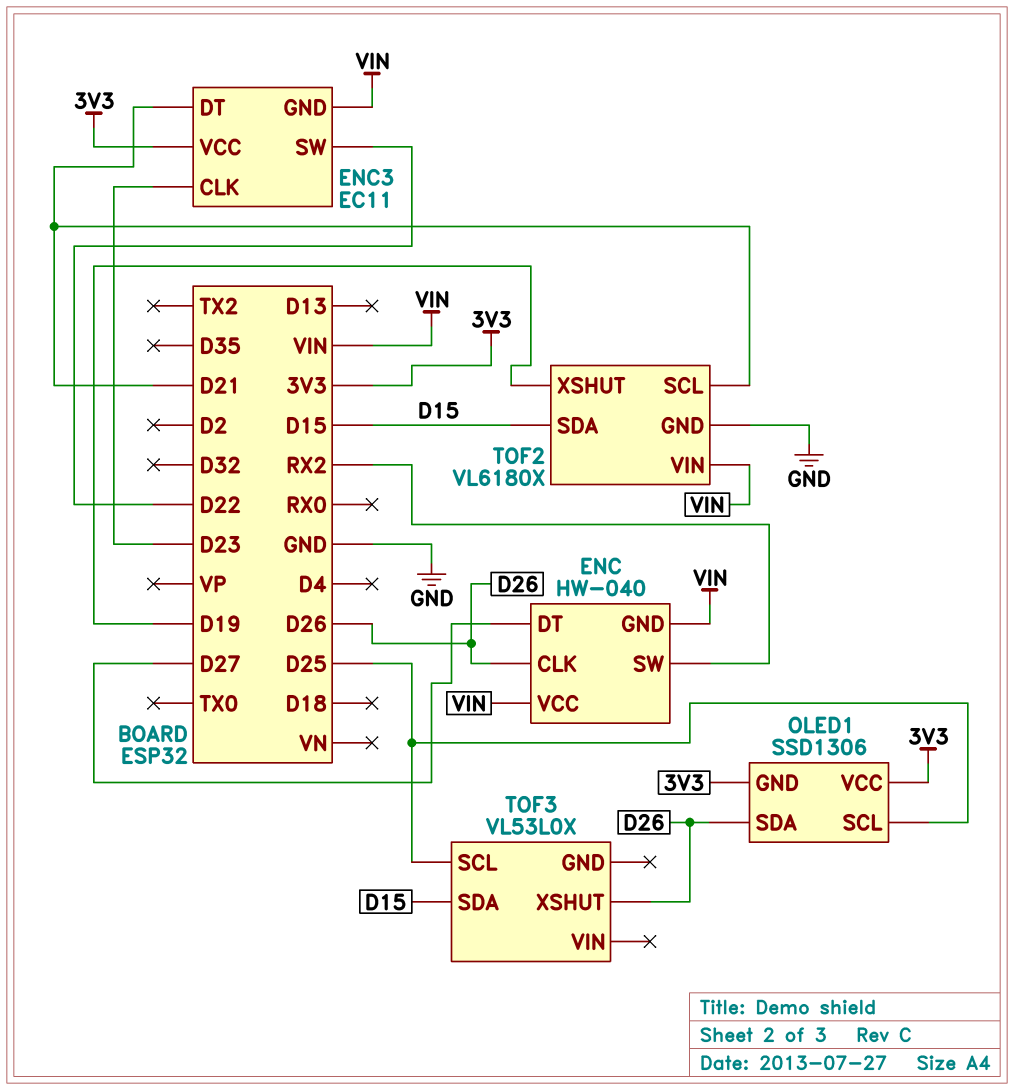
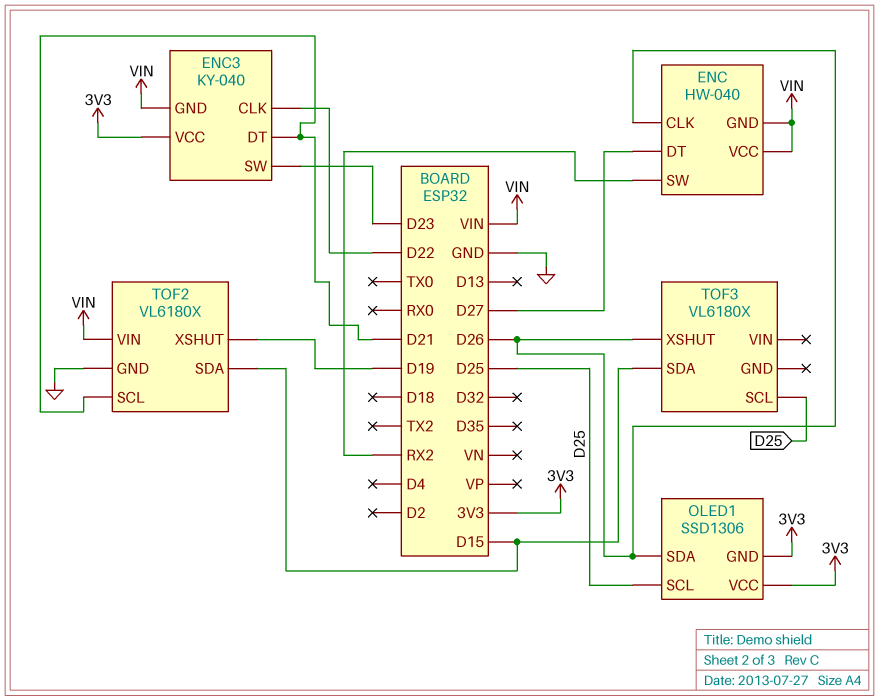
ENC3: EC11 -> KY-040
ENC3 pin CLK: D23 -> D22
ENC3 pin SW: D22 -> D23
TOF3: VL53L0X -> VL6180X

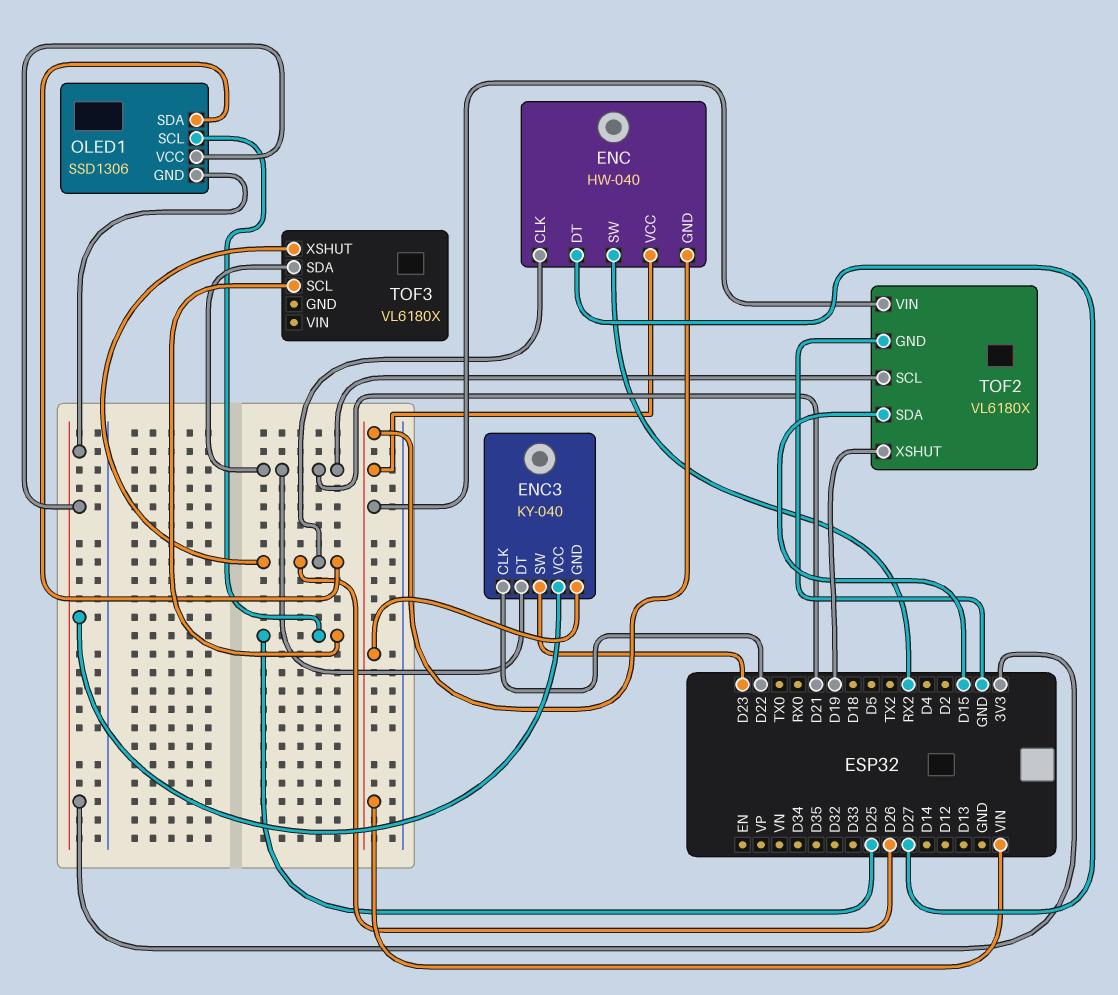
TOF3 pin SDA: D15 -> D21

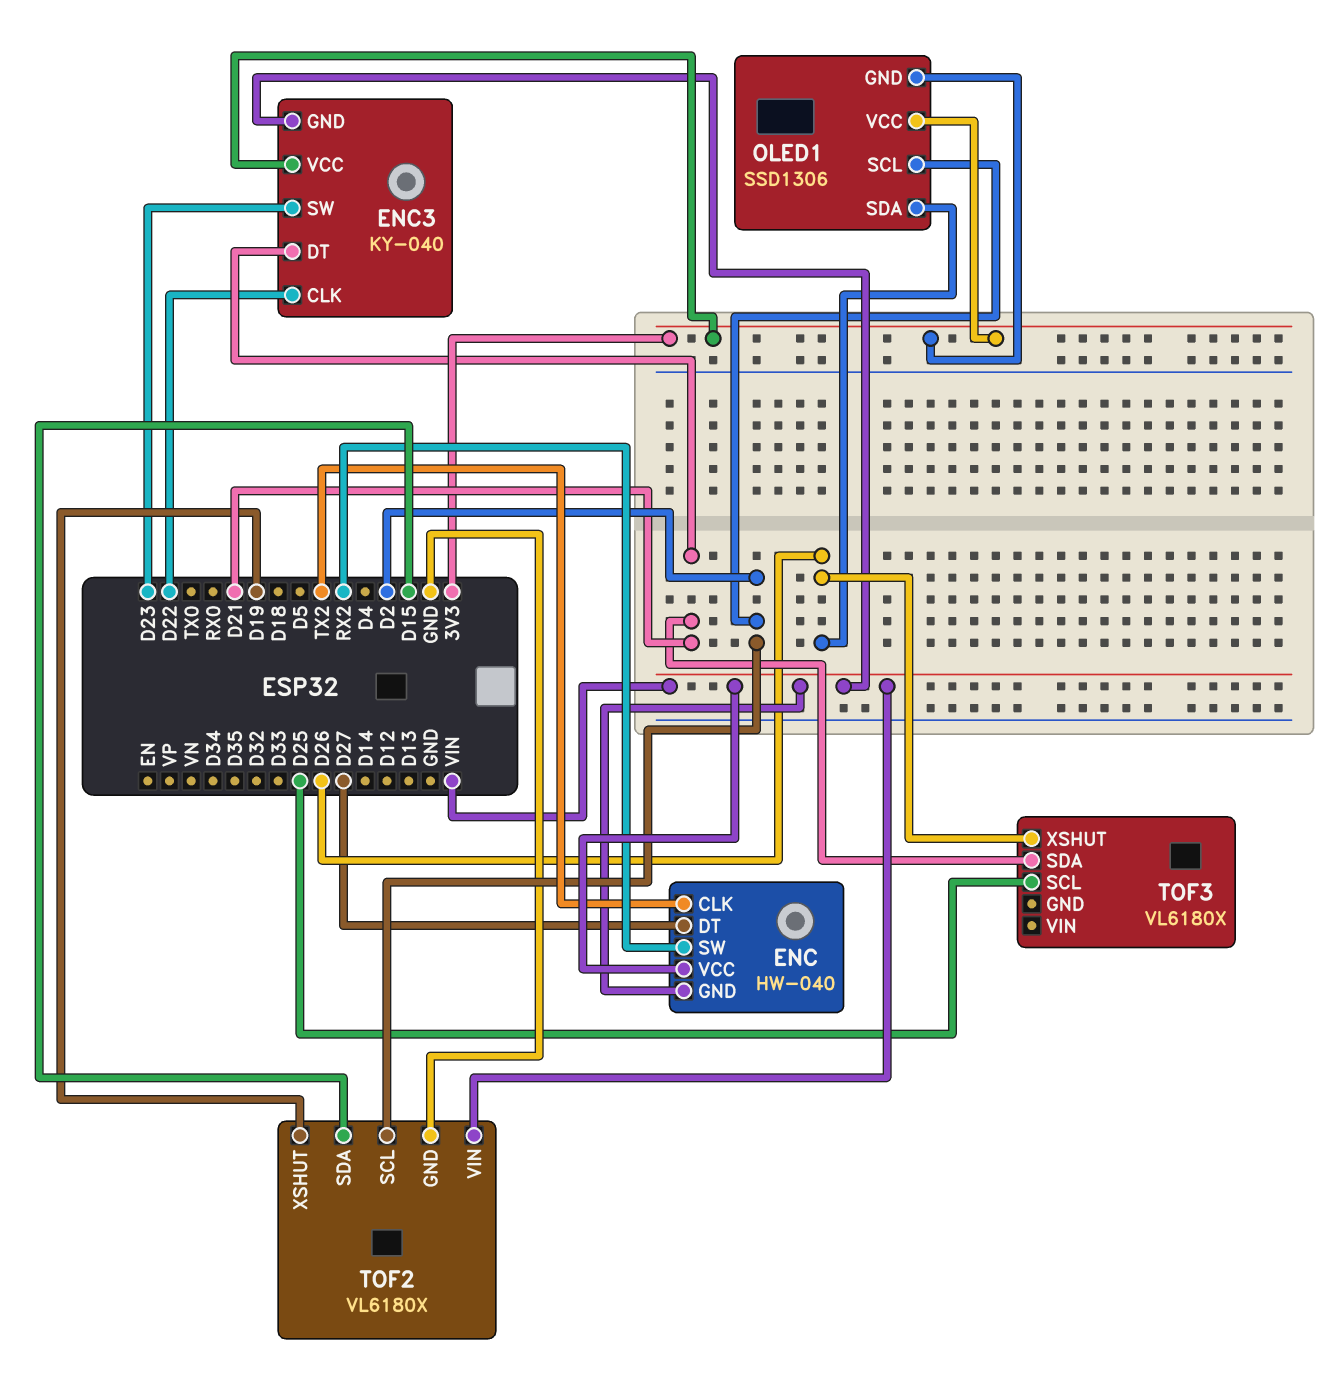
ENC pin CLK: D26 -> TX2
OLED1 pin SCL: D25 -> D2
TOF2 pin SCL: D21 -> D2

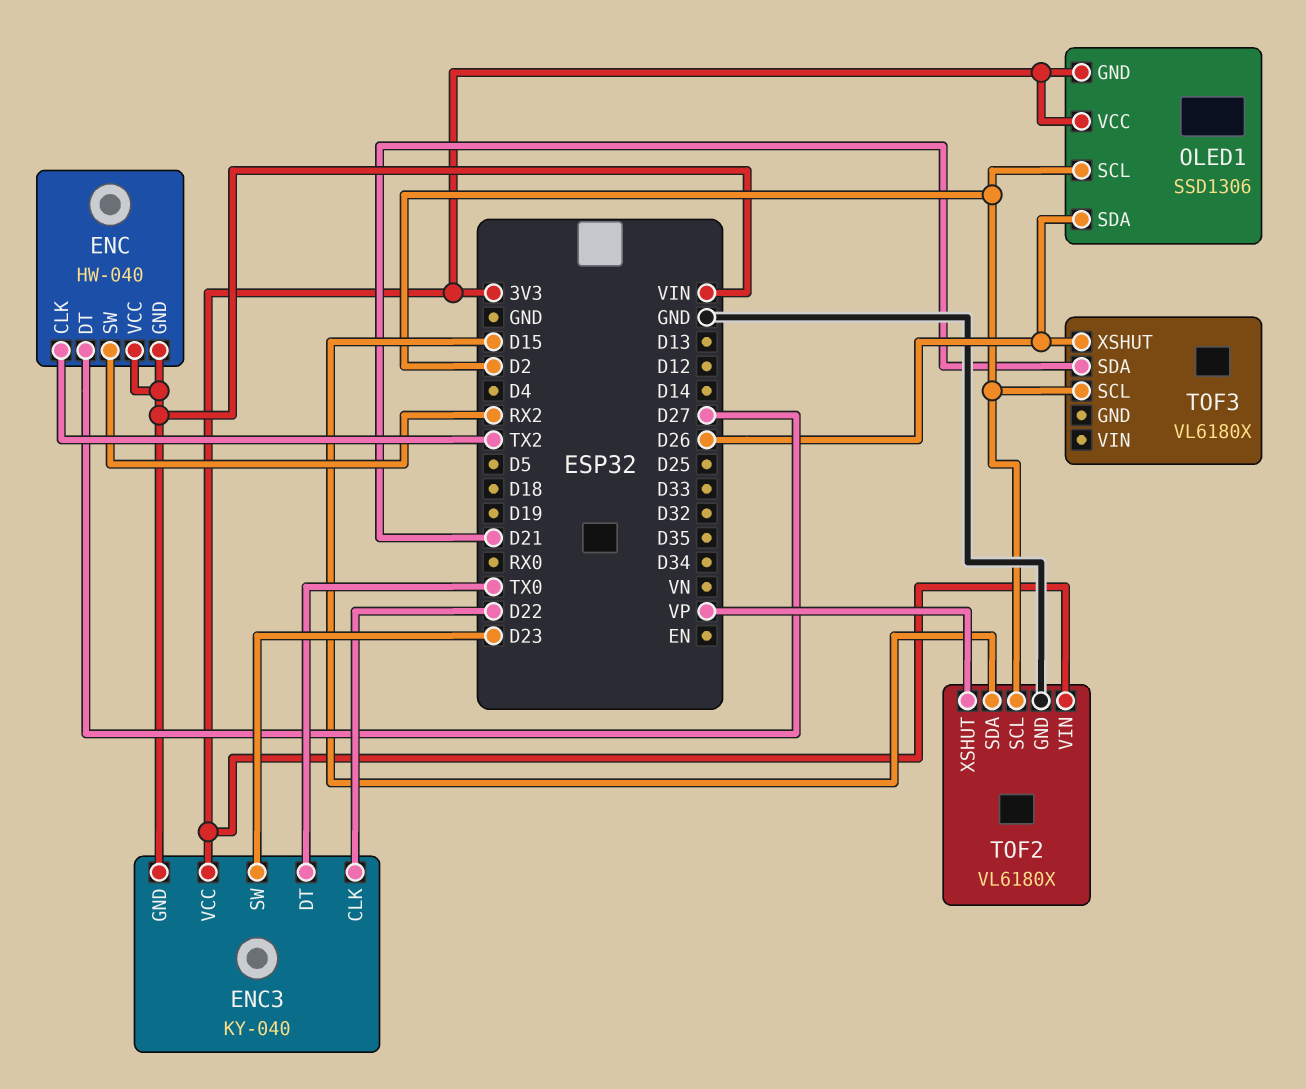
ENC3 pin DT: D21 -> TX0
TOF2 pin VIN: VIN -> 3V3
TOF2 pin XSHUT: D19 -> VP
TOF3 pin SCL: D25 -> D2

